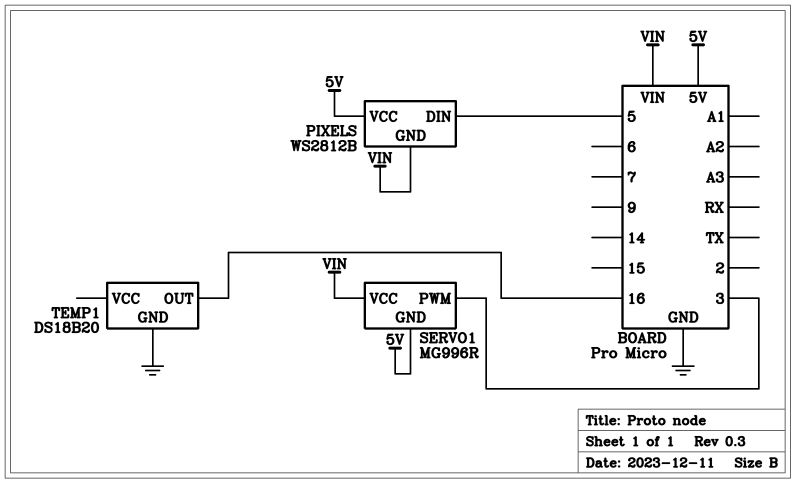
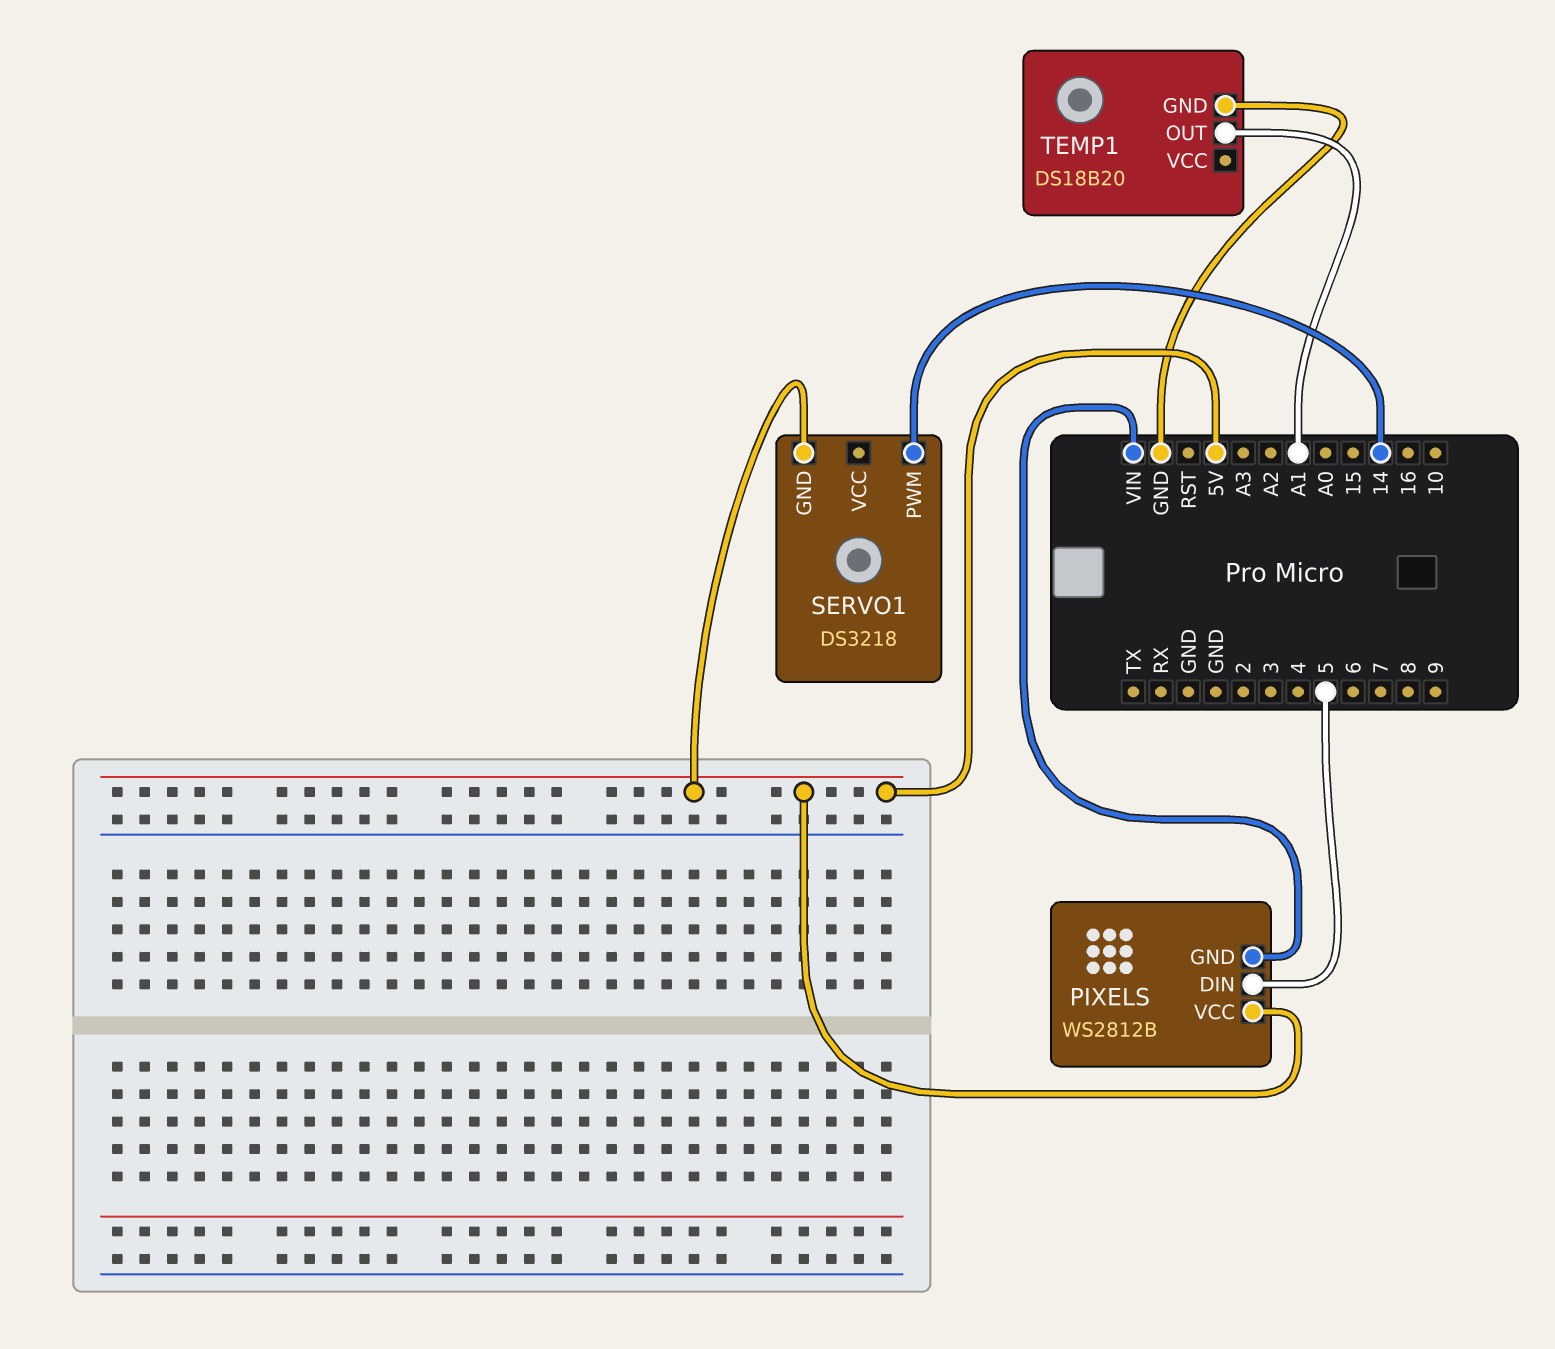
SERVO1: MG996R -> DS3218
SERVO1 pin PWM: 3 -> 14
SERVO1 pin VCC: VIN -> none
TEMP1 pin OUT: 16 -> A1

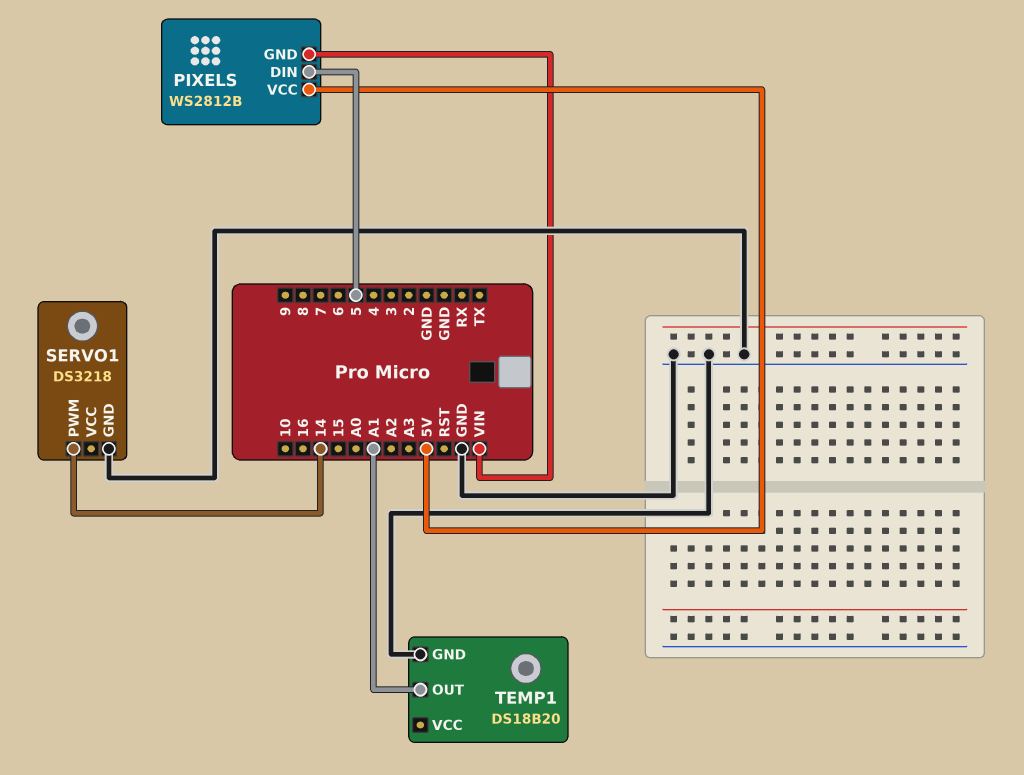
SERVO1 pin GND: 5V -> GND

